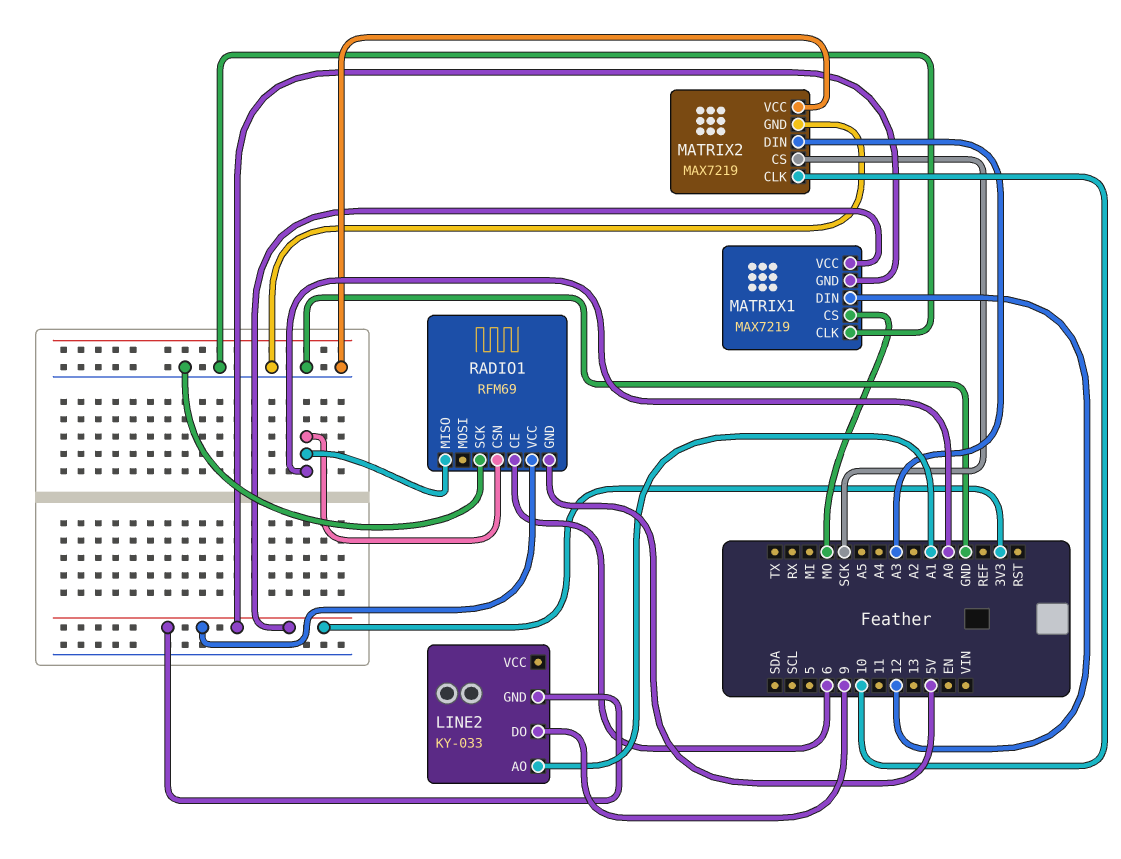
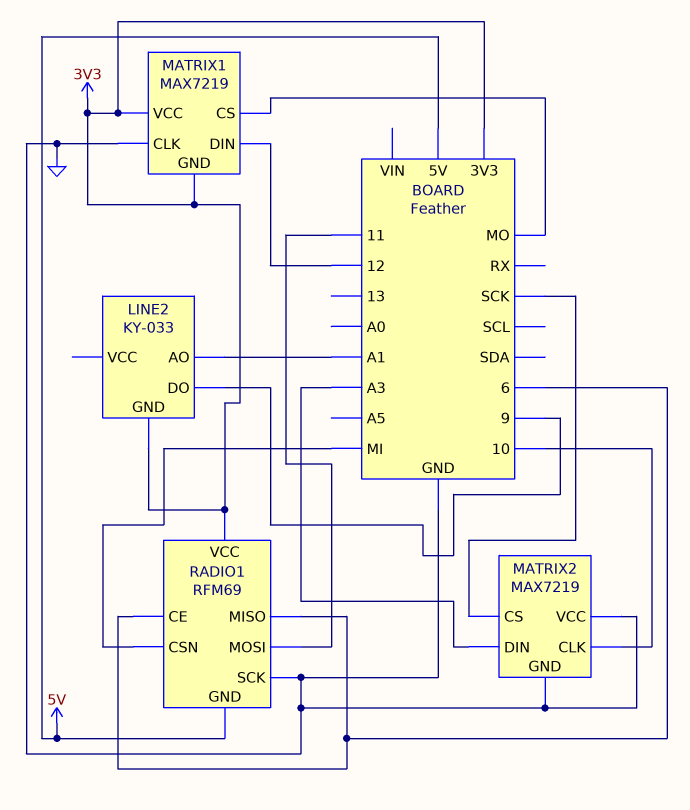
RADIO1 pin CSN: A0 -> MI
RADIO1 pin MISO: A0 -> 6
RADIO1 pin MOSI: none -> 11

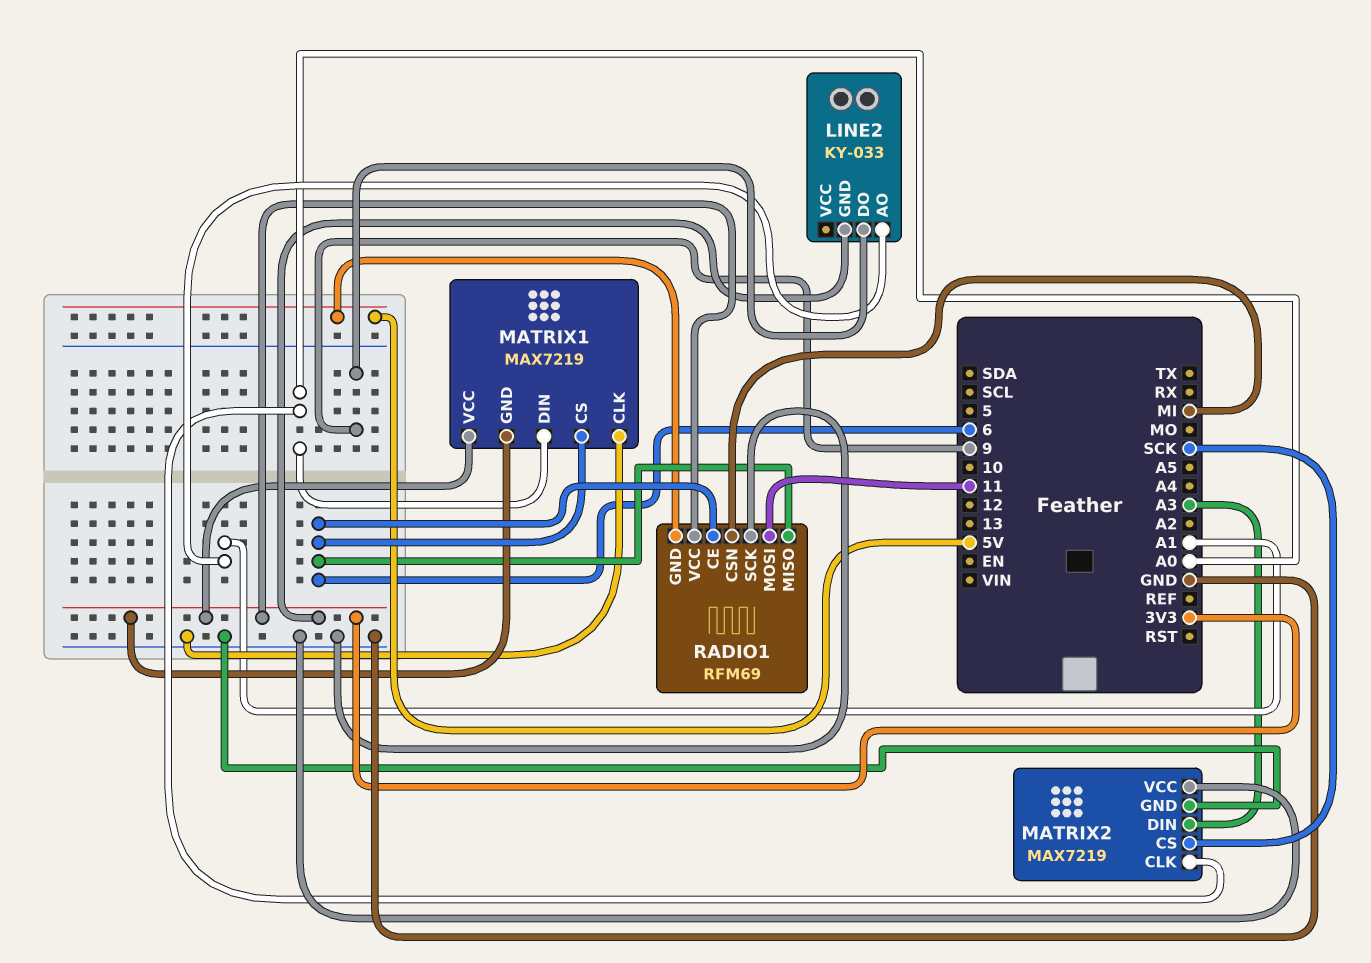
MATRIX1 pin CS: MO -> 6
MATRIX1 pin DIN: 12 -> A0
MATRIX2 pin CLK: 10 -> A0

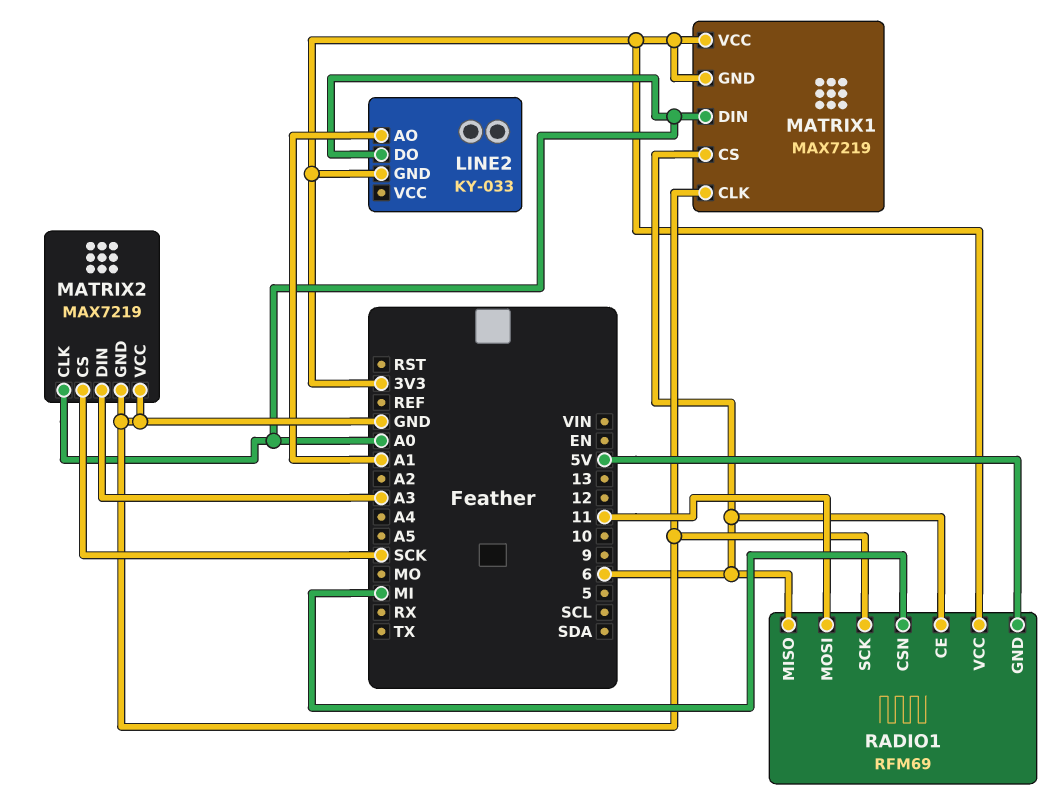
LINE2 pin DO: 9 -> A0

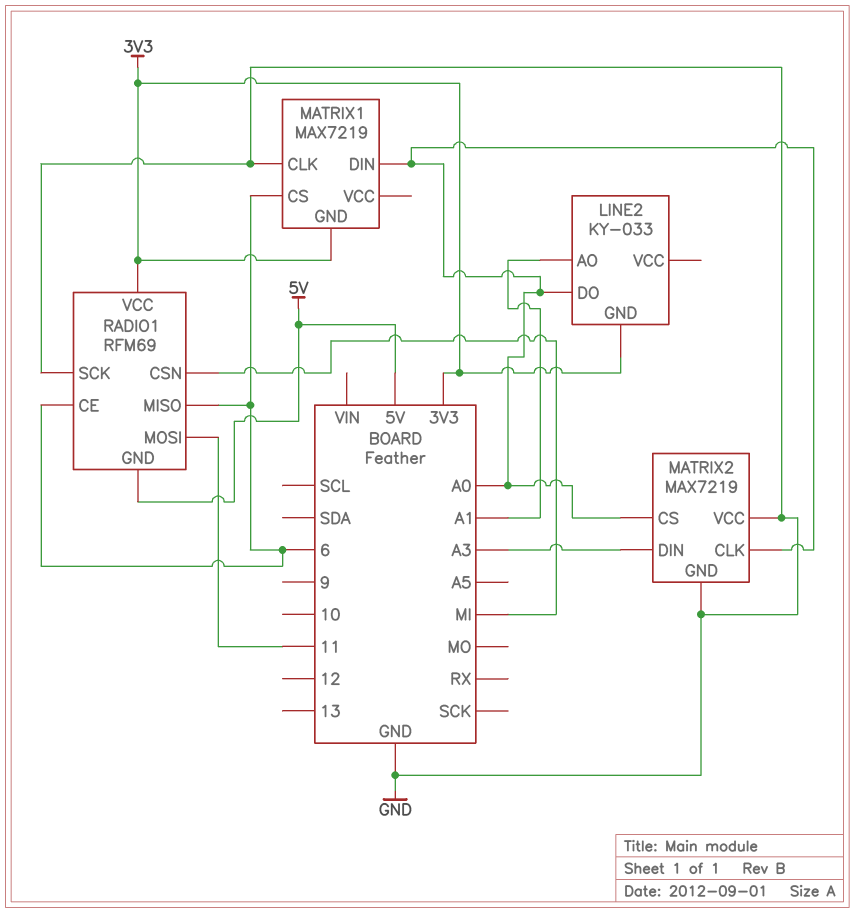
MATRIX1 pin VCC: 3V3 -> none
MATRIX2 pin CS: SCK -> A0

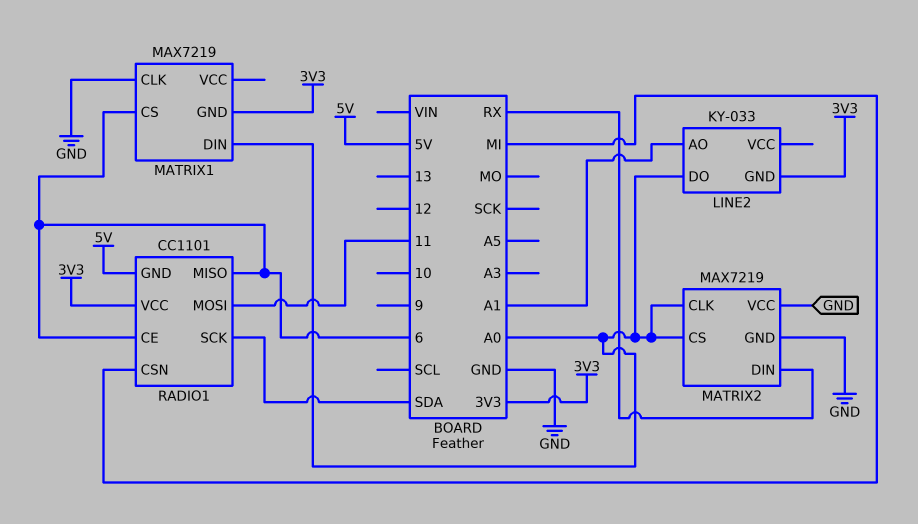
MATRIX2 pin DIN: A3 -> RX
RADIO1: RFM69 -> CC1101
RADIO1 pin SCK: GND -> SDA

